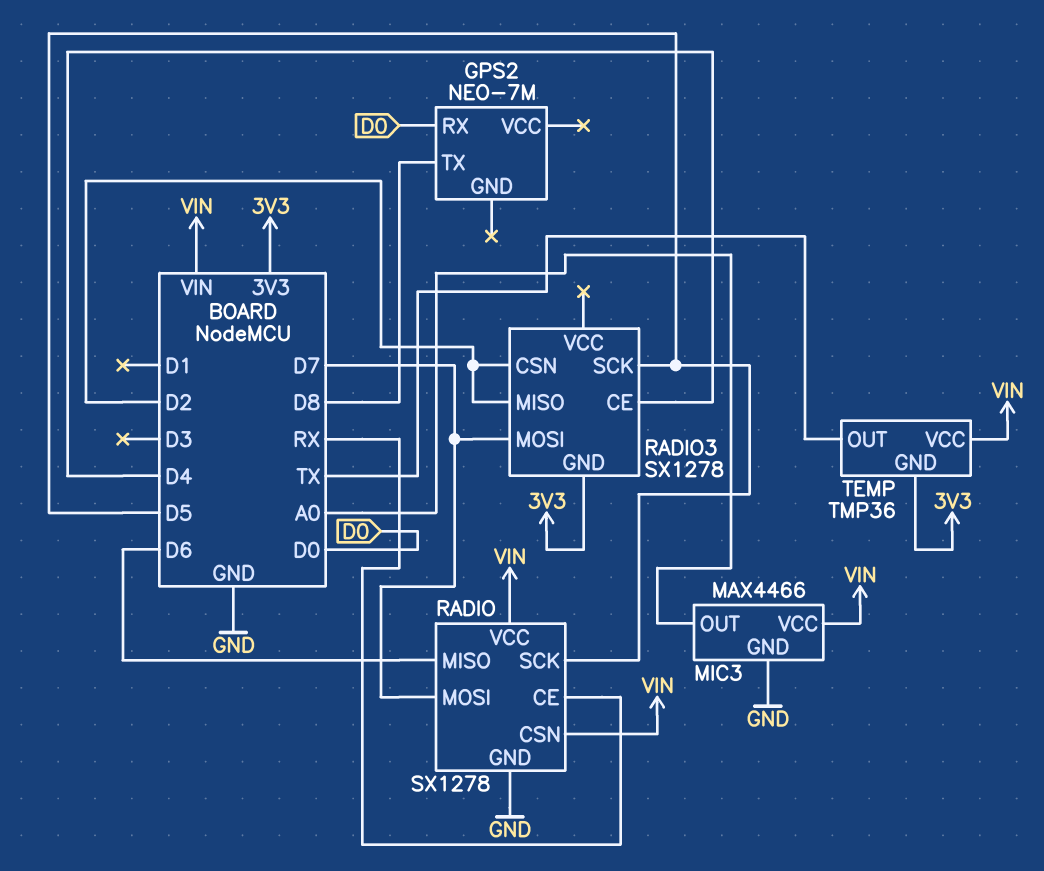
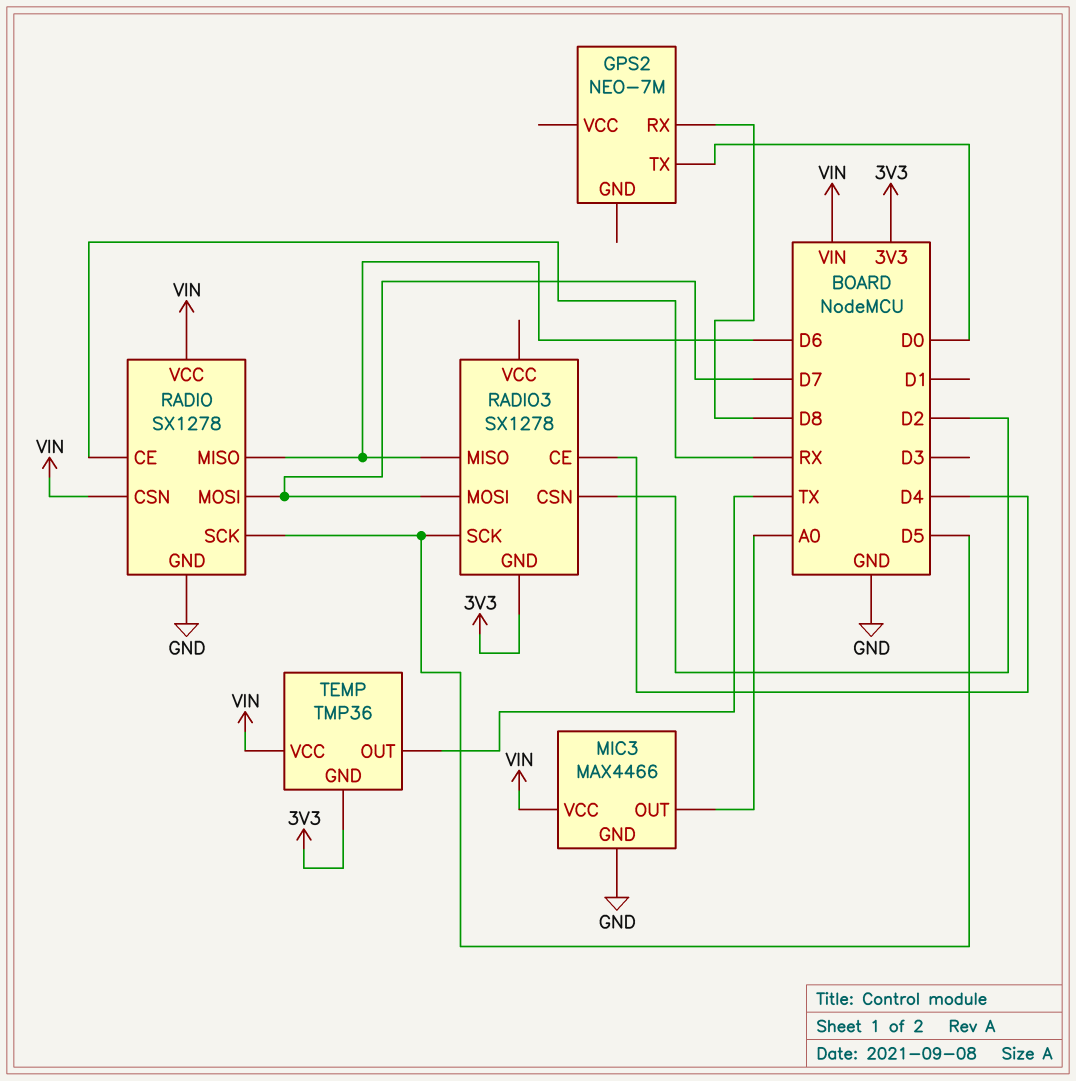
GPS2 pin RX: D0 -> D8
GPS2 pin TX: D8 -> D0
RADIO3 pin MISO: D2 -> D6

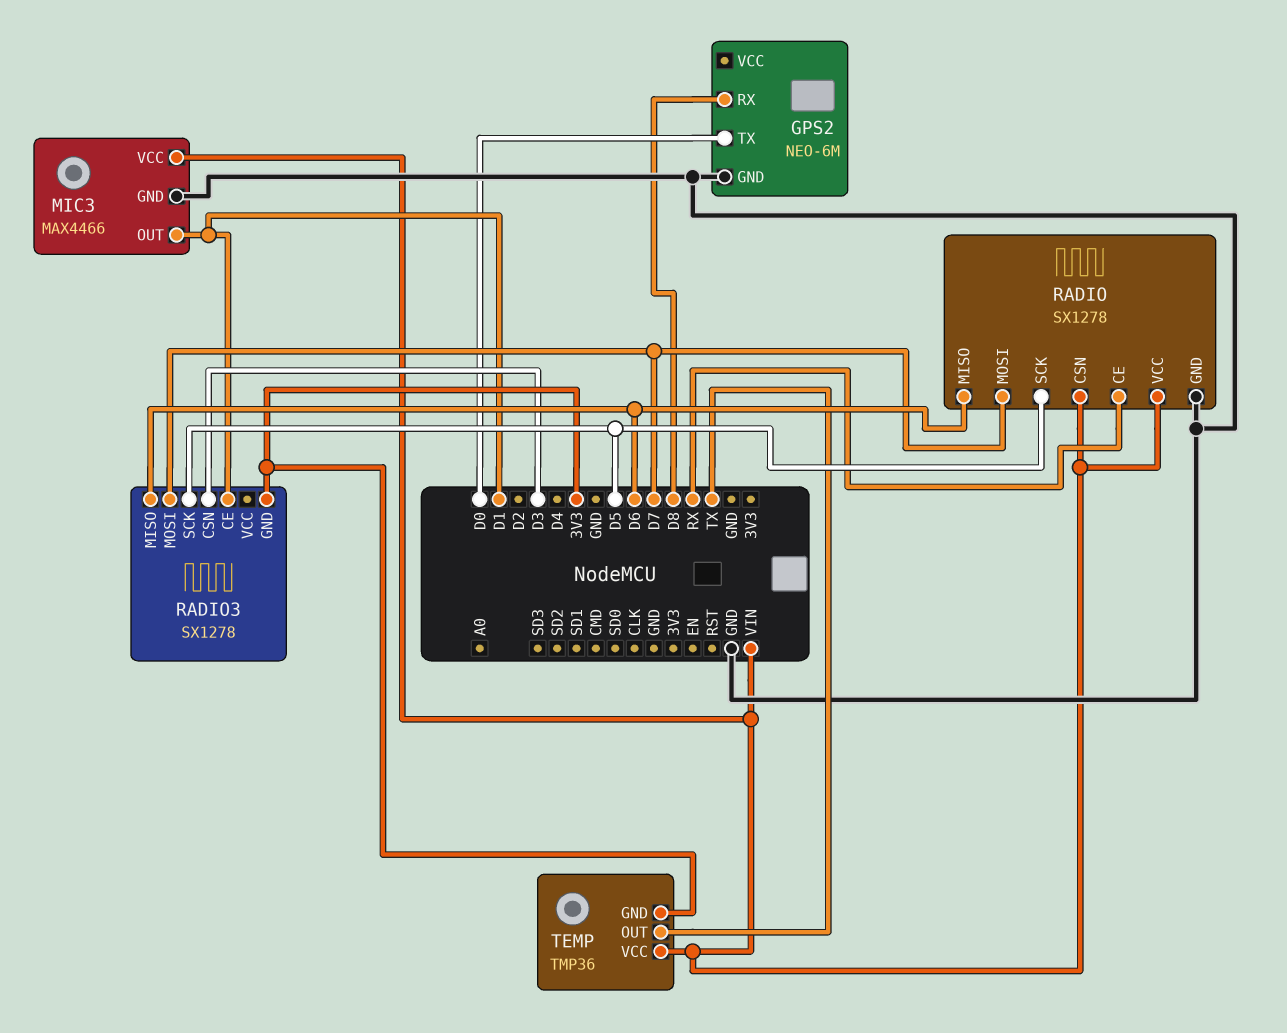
GPS2: NEO-7M -> NEO-6M
GPS2 pin GND: none -> GND
MIC3 pin OUT: A0 -> D1
RADIO3 pin CE: D4 -> D1
RADIO3 pin CSN: D2 -> D3

